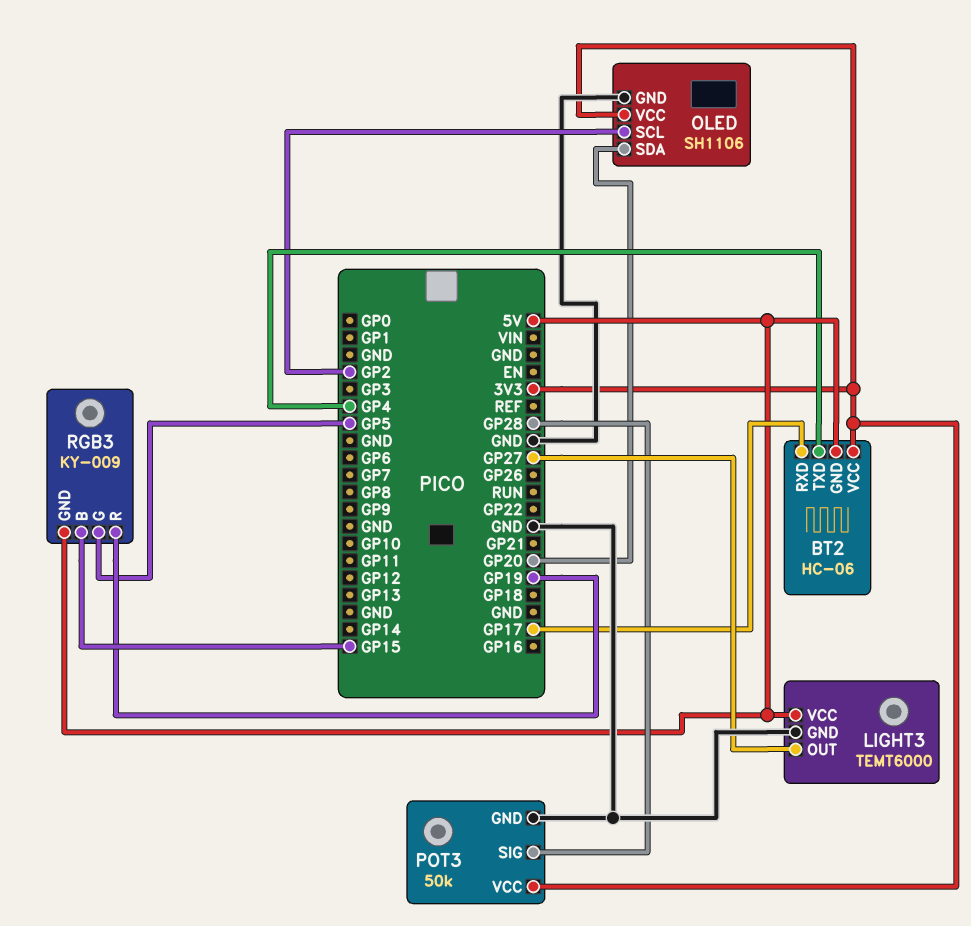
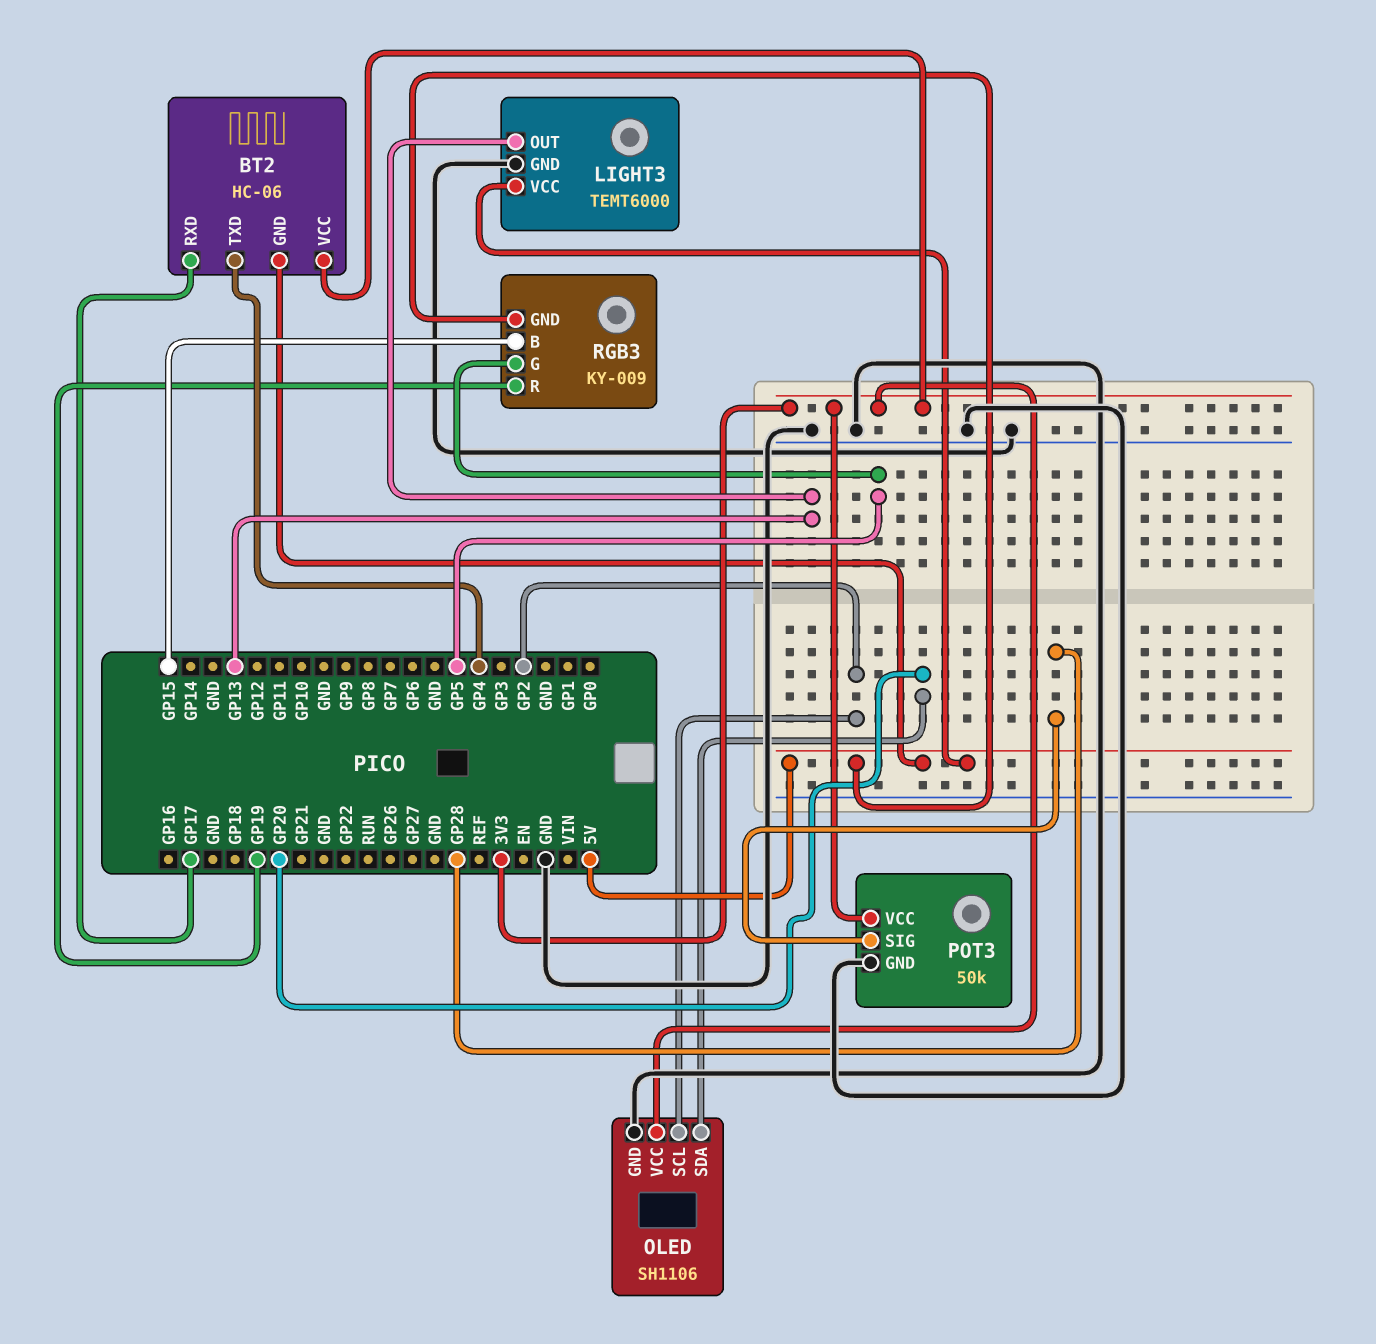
LIGHT3 pin OUT: GP27 -> GP13

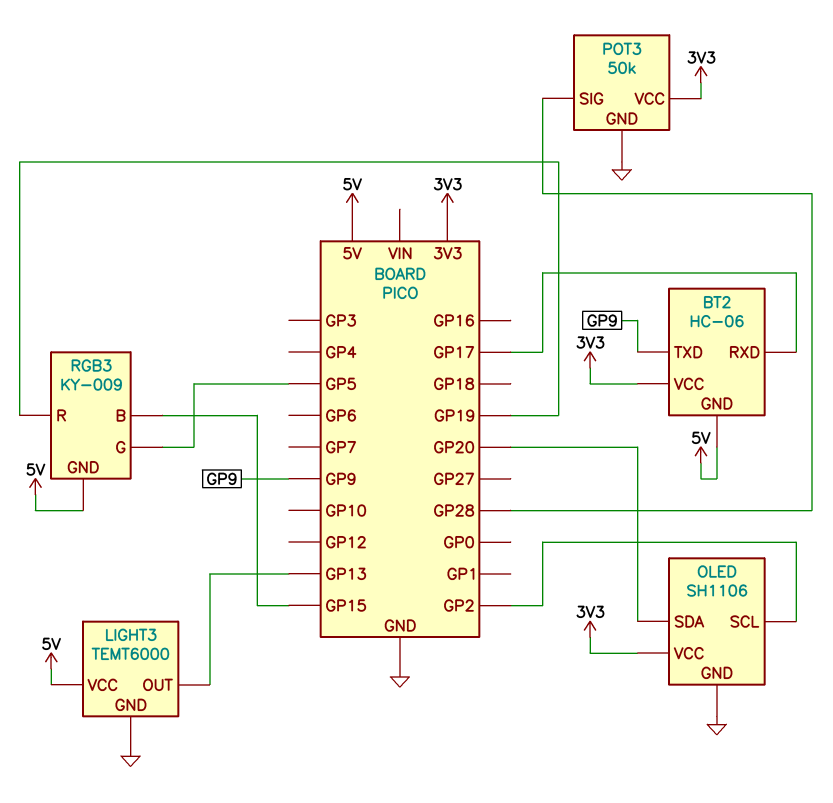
BT2 pin TXD: GP4 -> GP9

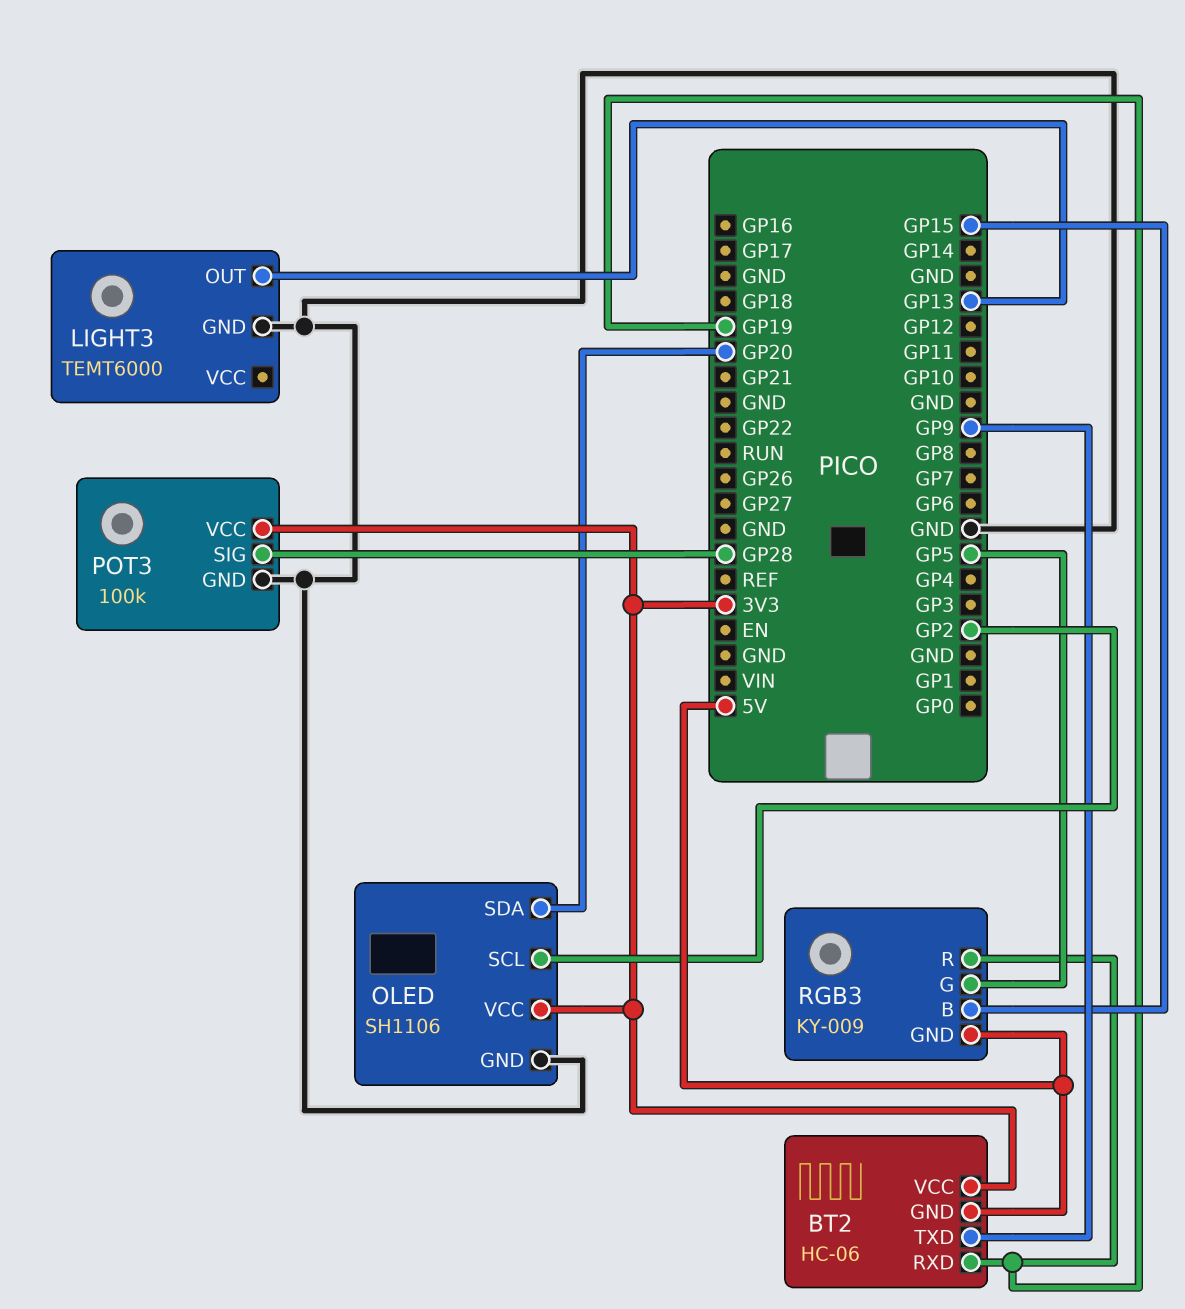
BT2 pin RXD: GP17 -> GP19
LIGHT3 pin VCC: 5V -> none
POT3: 50k -> 100k

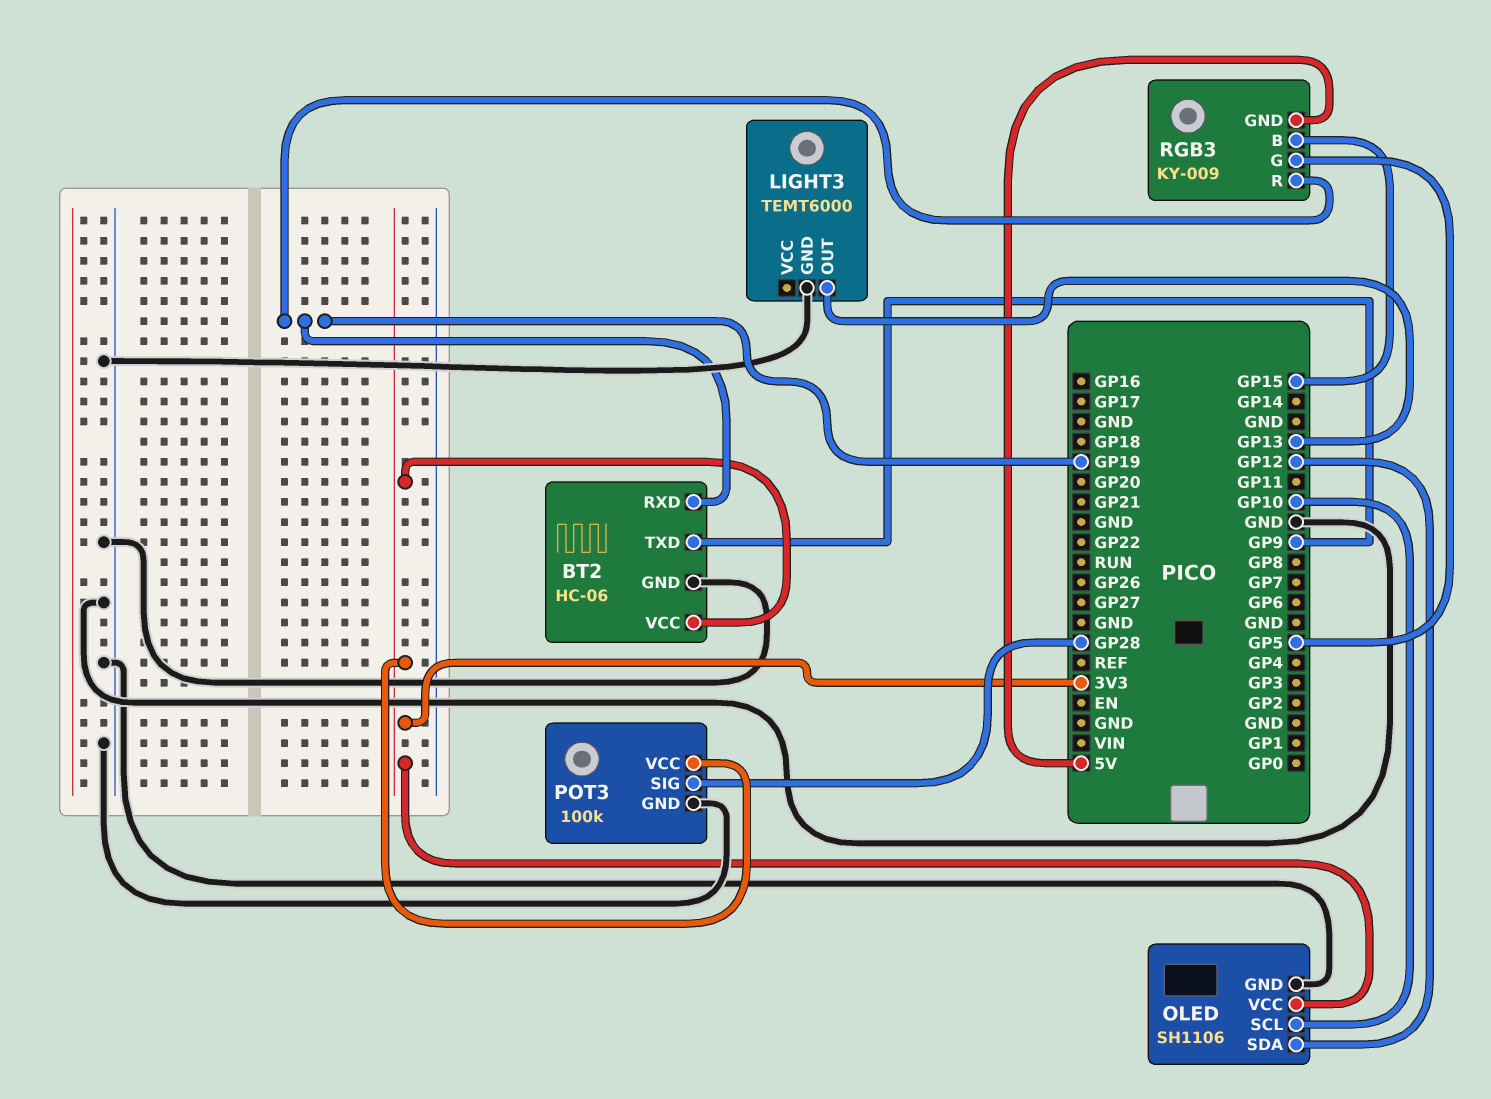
BT2 pin GND: 5V -> GND
OLED pin SCL: GP2 -> GP10
OLED pin SDA: GP20 -> GP12

